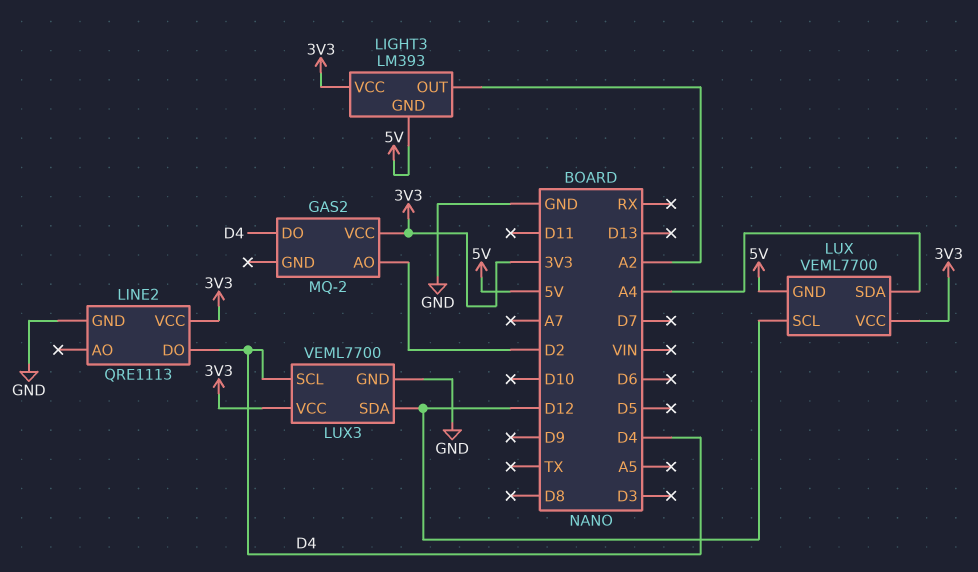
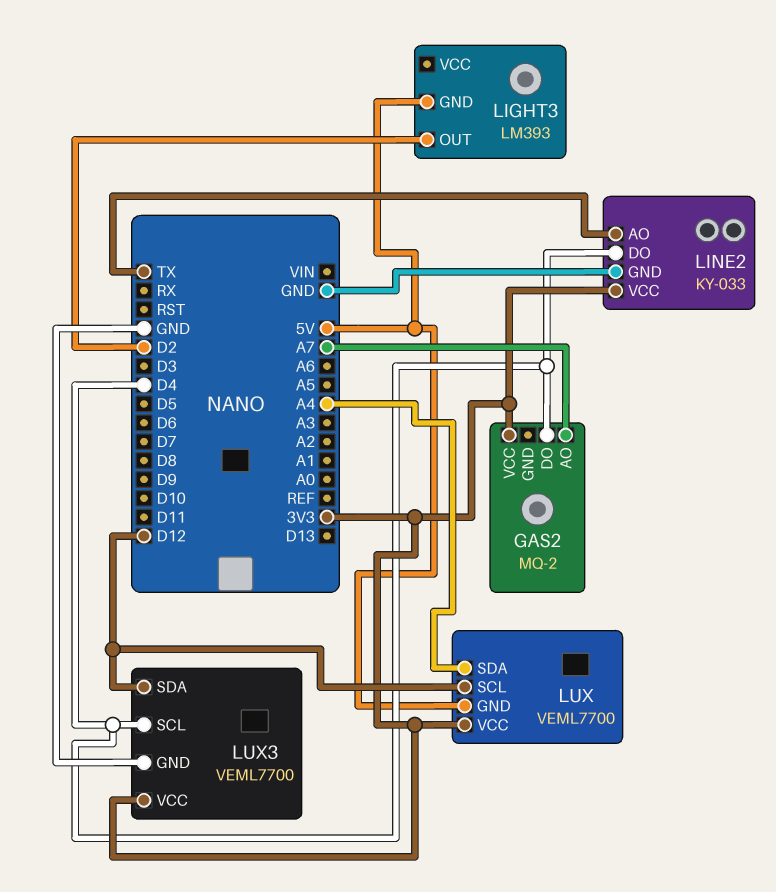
GAS2 pin AO: D2 -> A7
LIGHT3 pin OUT: A2 -> D2
LIGHT3 pin VCC: 3V3 -> none
LINE2: QRE1113 -> KY-033
LINE2 pin AO: none -> TX

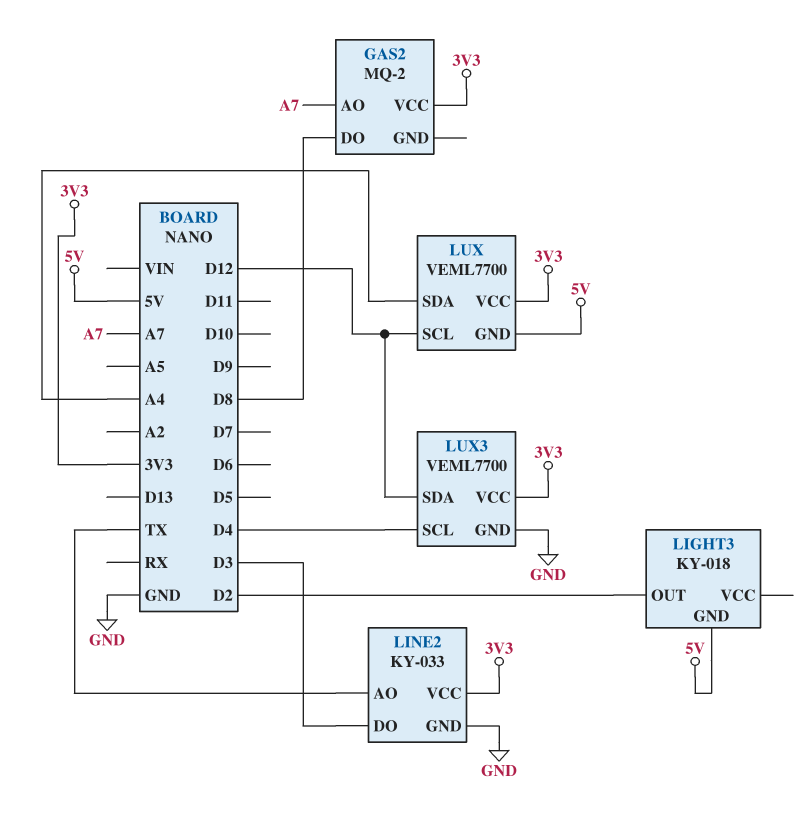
GAS2 pin DO: D4 -> D8
LIGHT3: LM393 -> KY-018
LINE2 pin DO: D4 -> D3

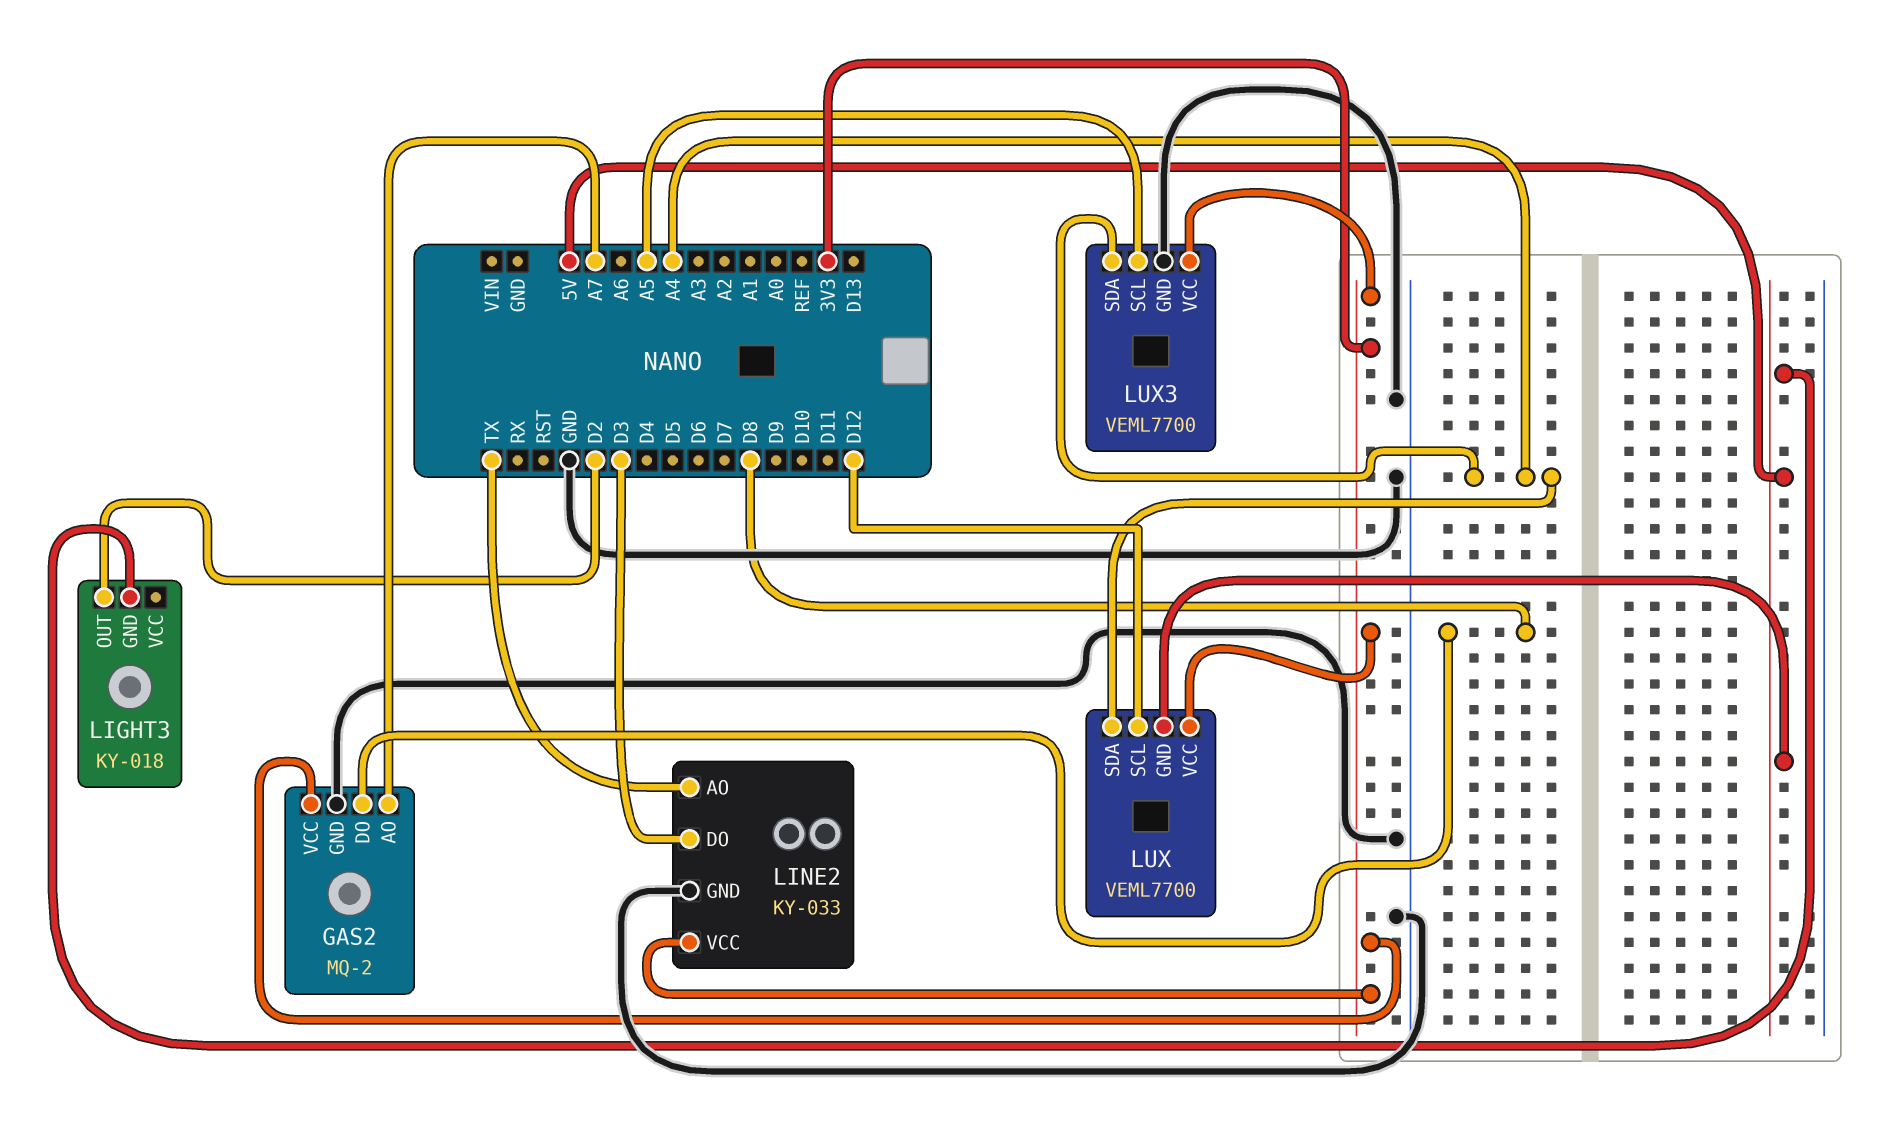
GAS2 pin GND: none -> GND
LUX3 pin SCL: D4 -> A5
LUX3 pin SDA: D12 -> A4

